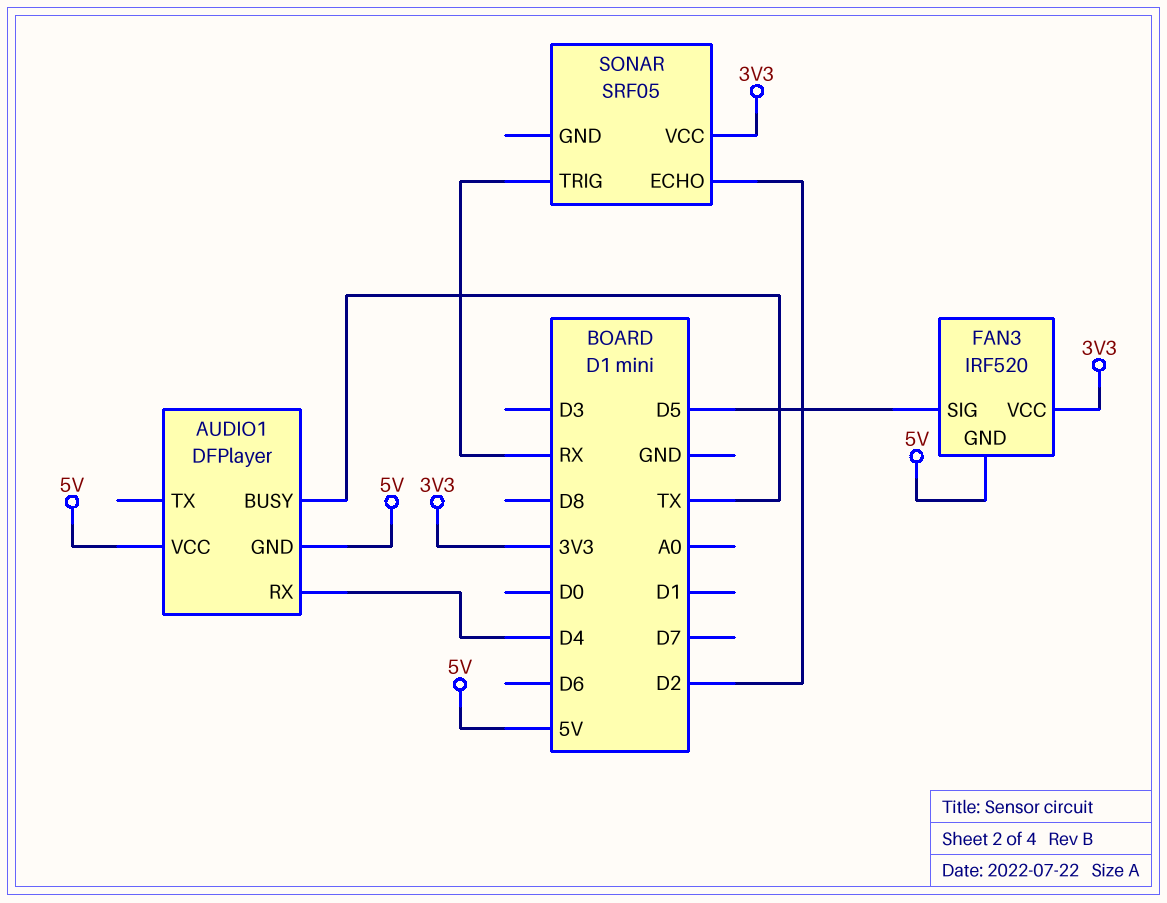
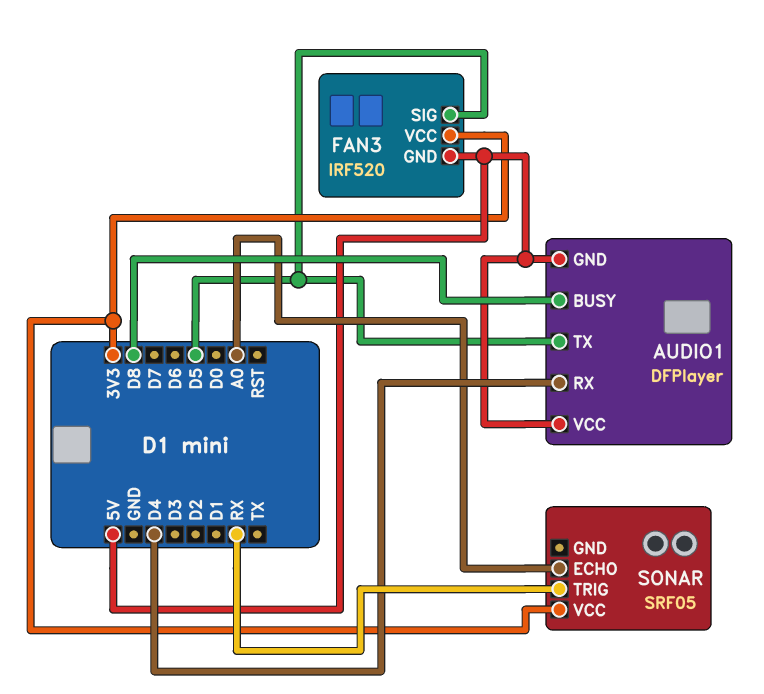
AUDIO1 pin BUSY: TX -> D8
AUDIO1 pin TX: none -> D5
SONAR pin ECHO: D2 -> A0

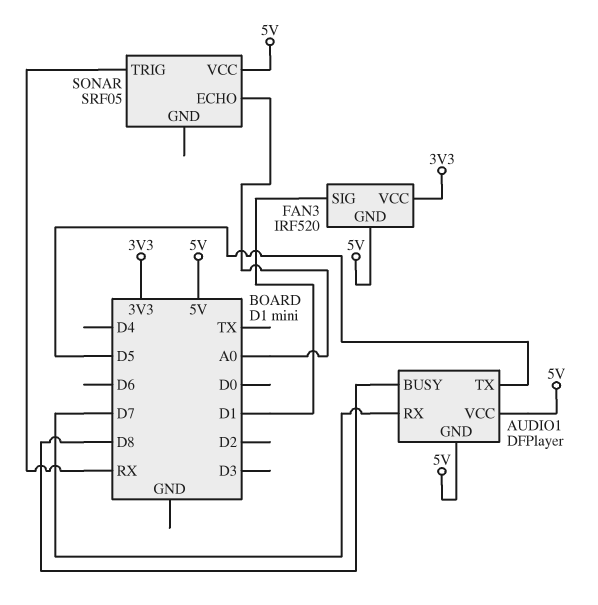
AUDIO1 pin RX: D4 -> D7
FAN3 pin SIG: D5 -> D1
SONAR pin VCC: 3V3 -> 5V

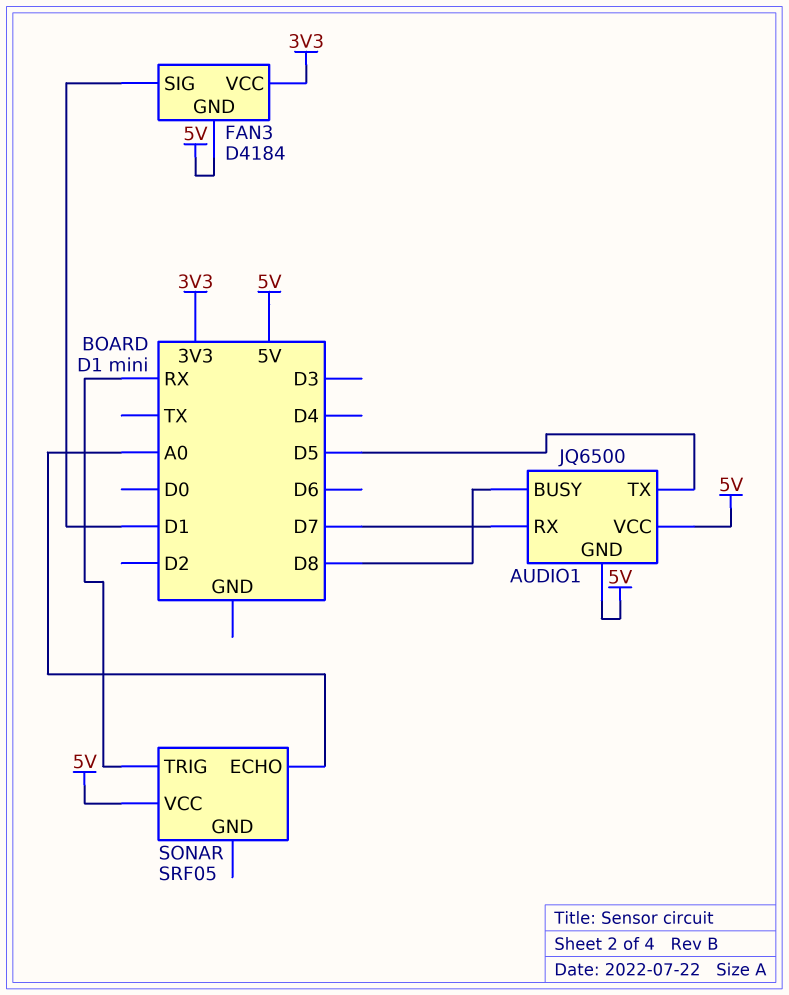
AUDIO1: DFPlayer -> JQ6500
FAN3: IRF520 -> D4184

